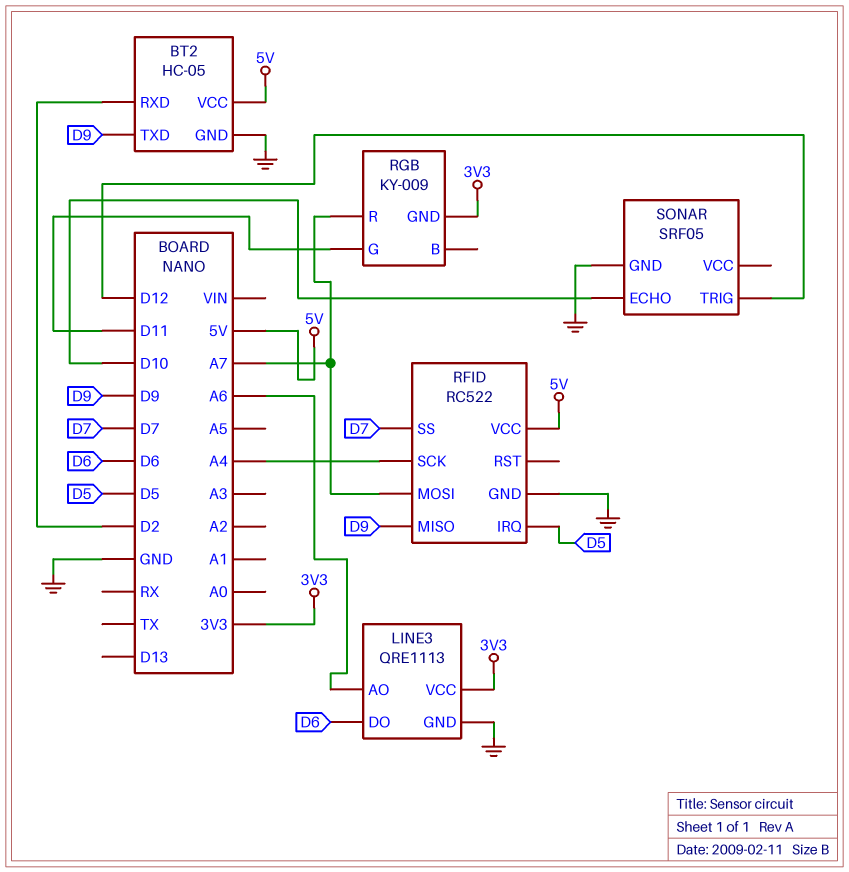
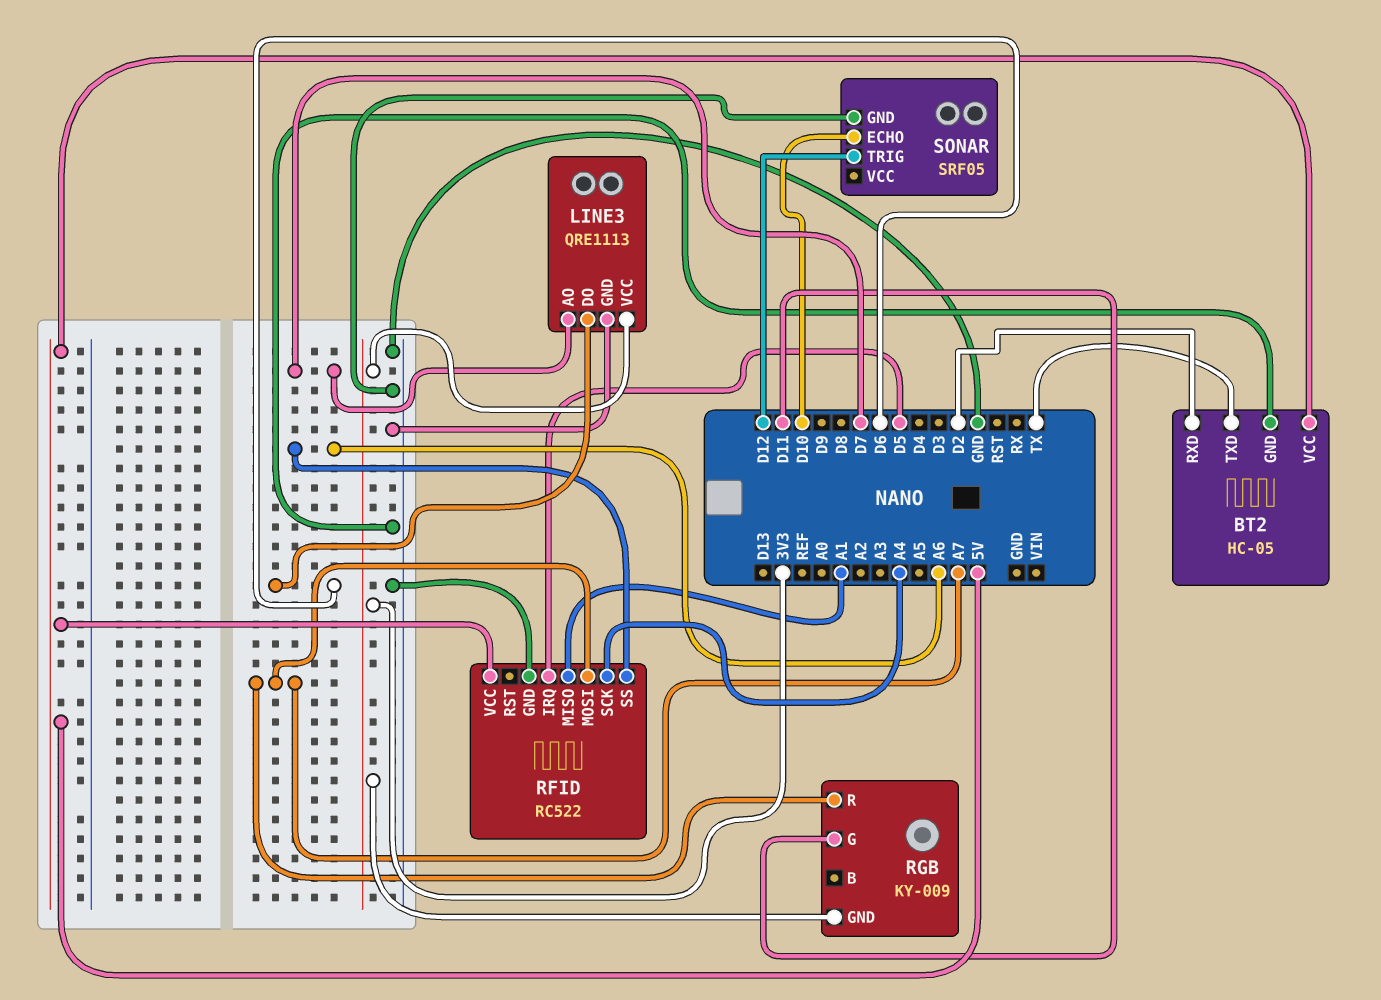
BT2 pin TXD: D9 -> TX
LINE3 pin AO: A6 -> D7
RFID pin MISO: D9 -> A1
RFID pin SS: D7 -> A6

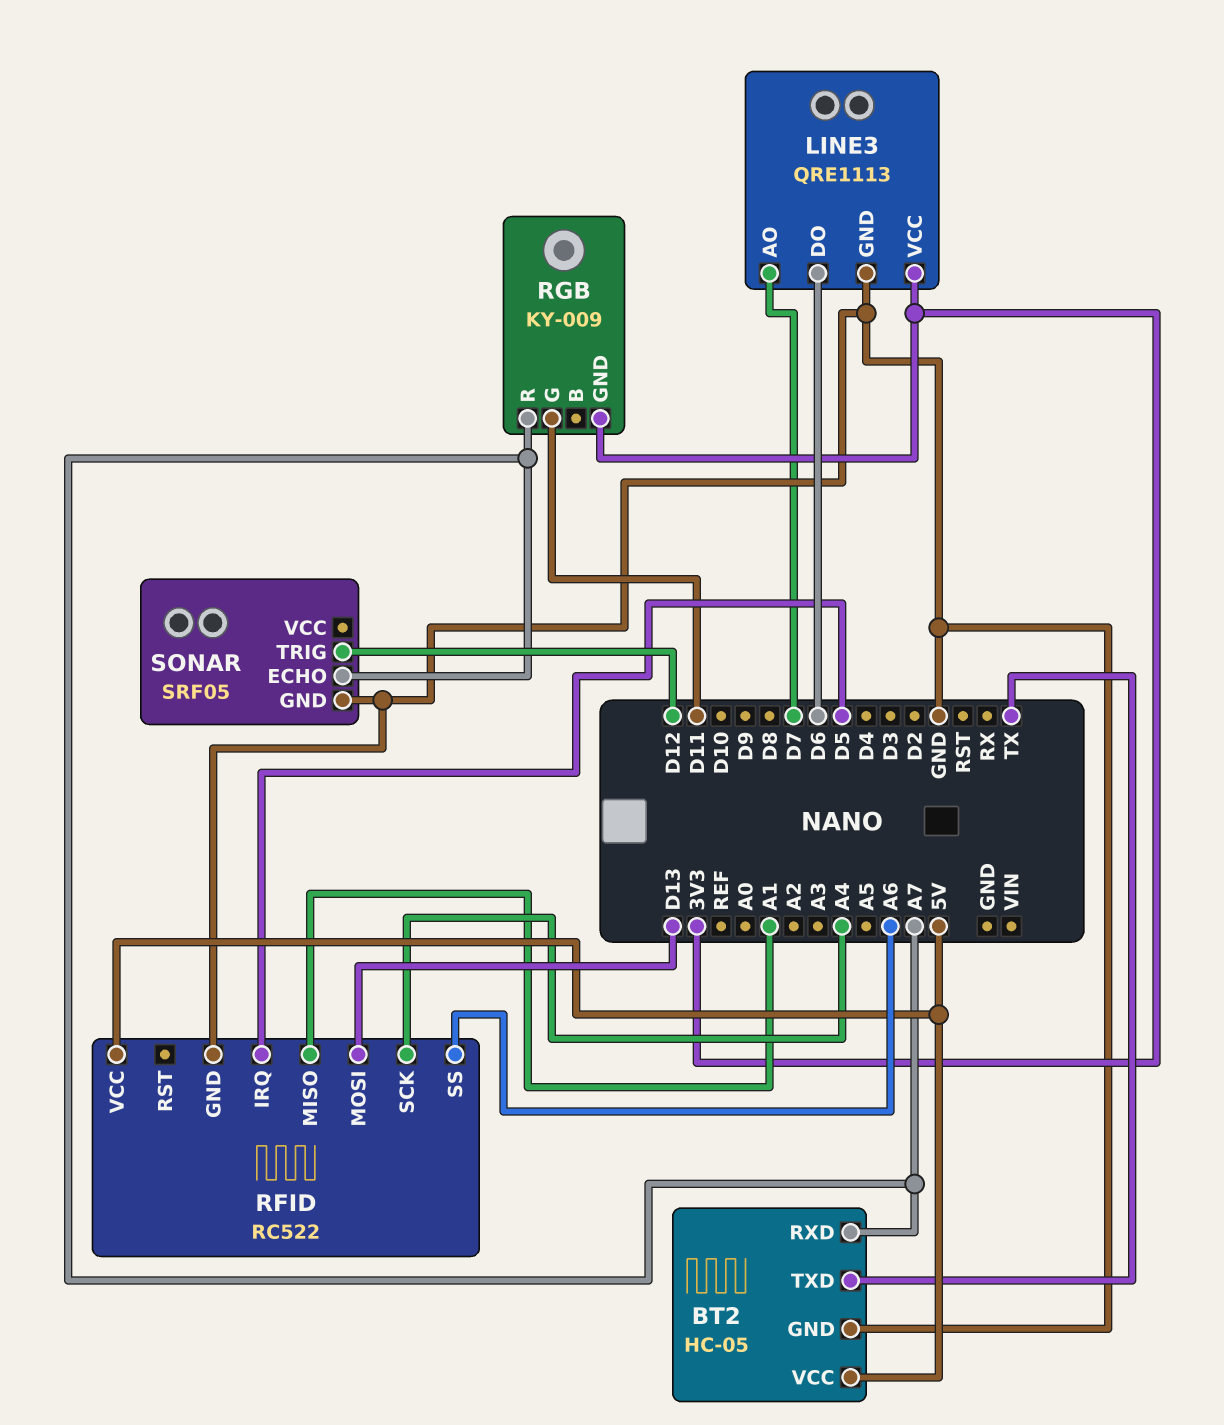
BT2 pin RXD: D2 -> A7
RFID pin MOSI: A7 -> D13
SONAR pin ECHO: D10 -> A7

